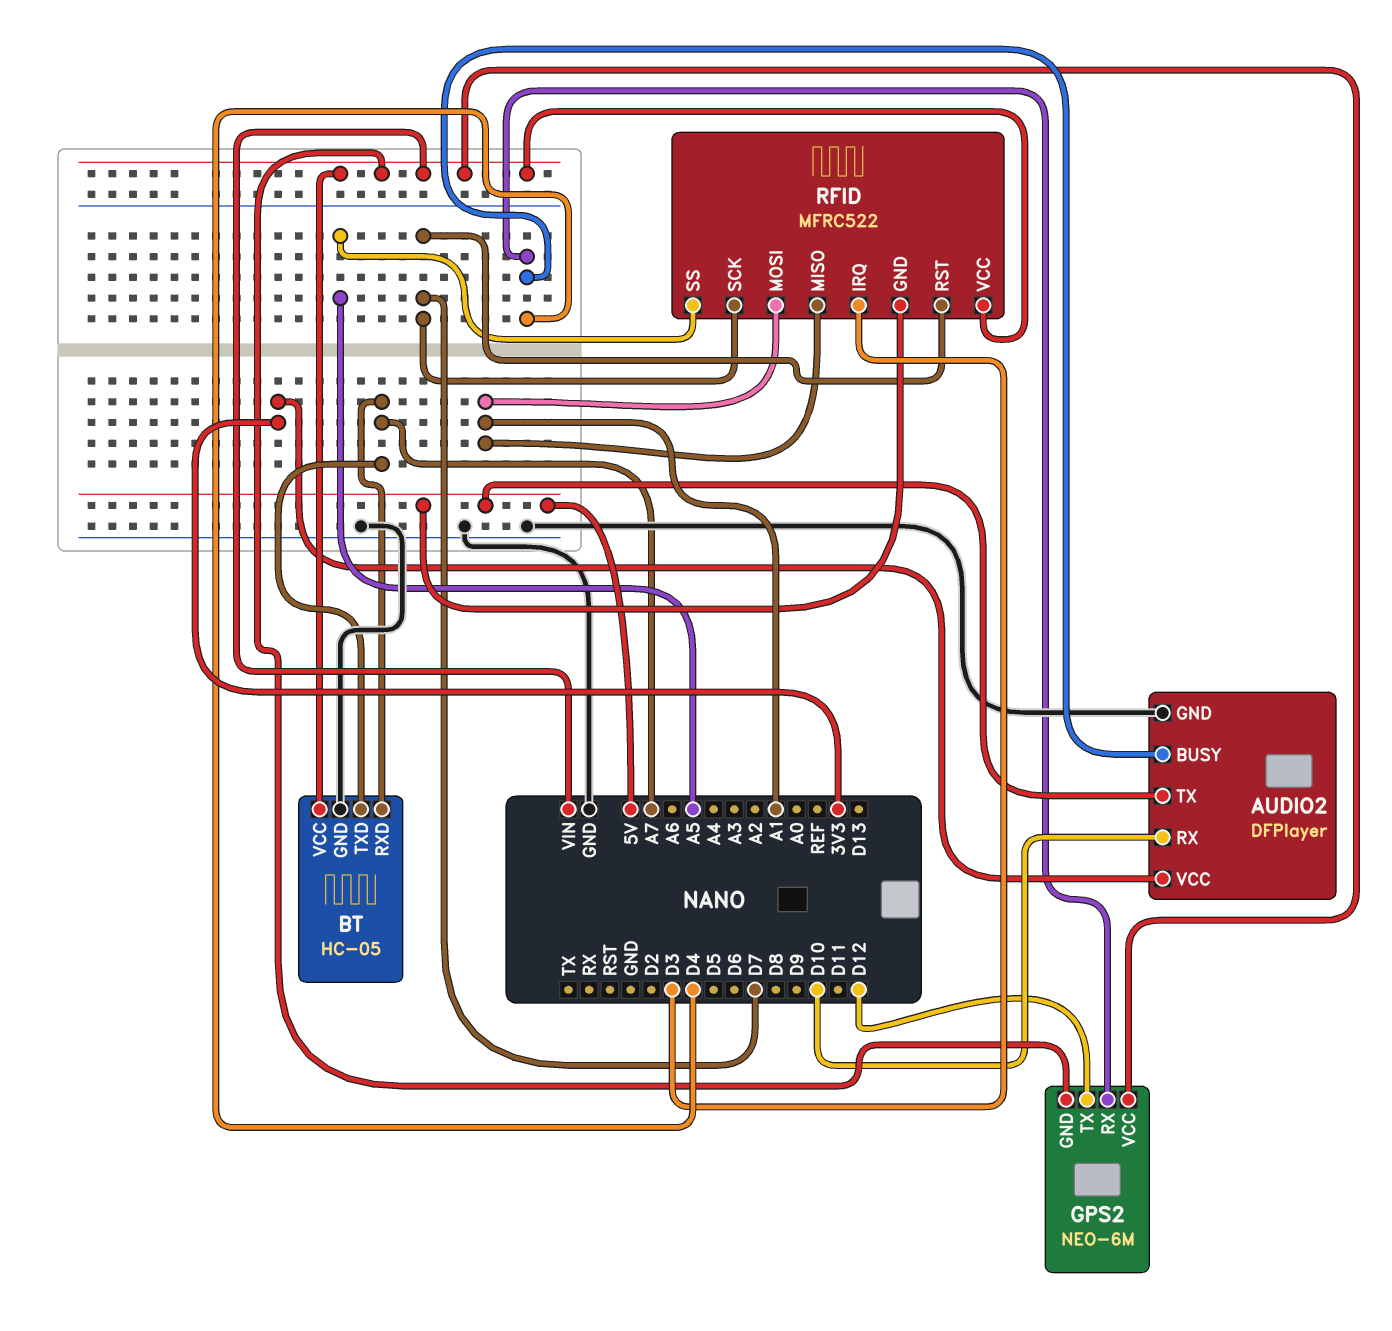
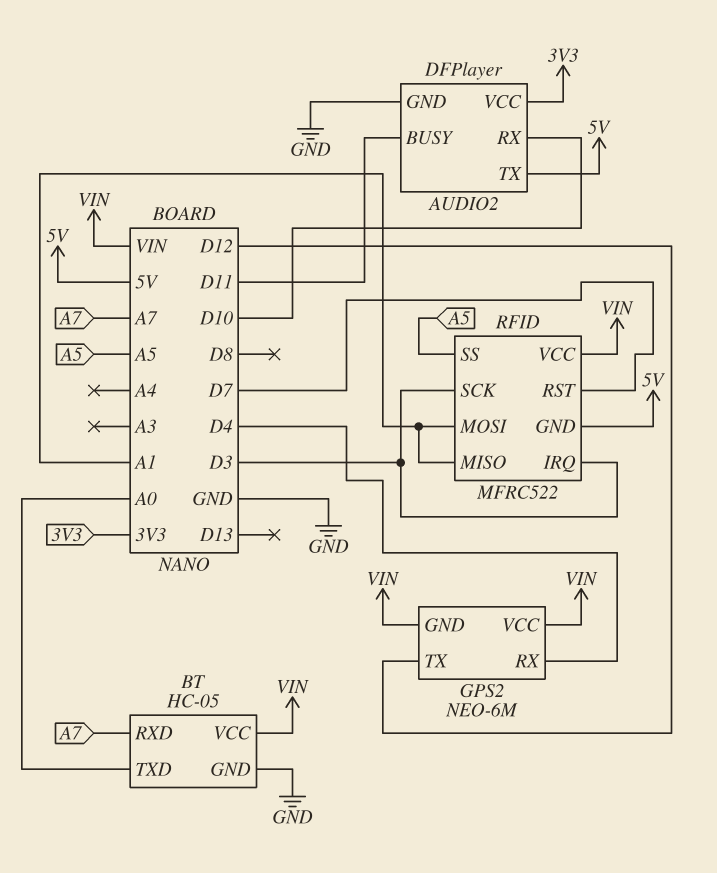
AUDIO2 pin BUSY: D4 -> D11
BT pin TXD: A7 -> A0
RFID pin SCK: D7 -> D3

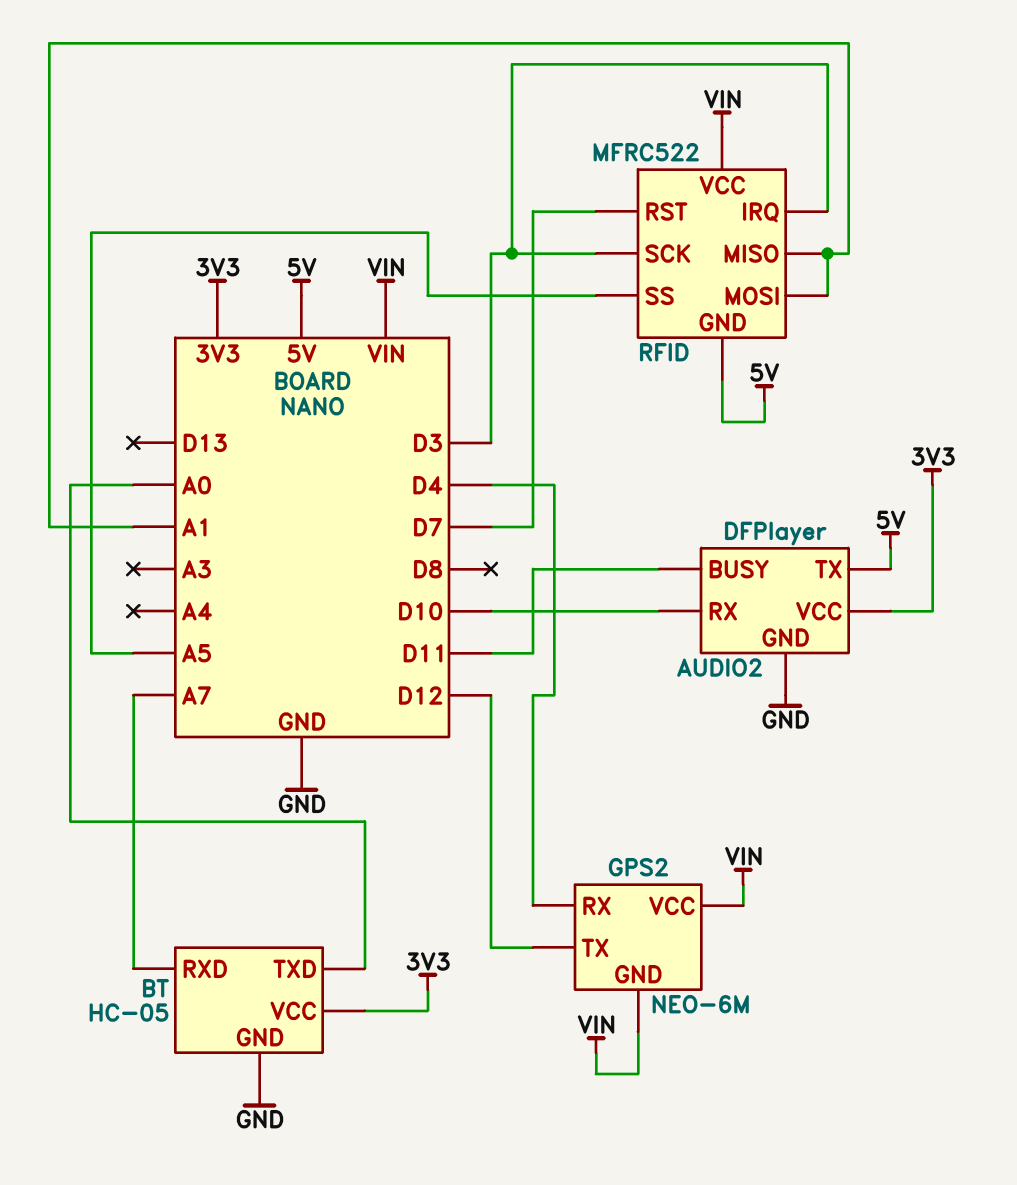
BT pin VCC: VIN -> 3V3

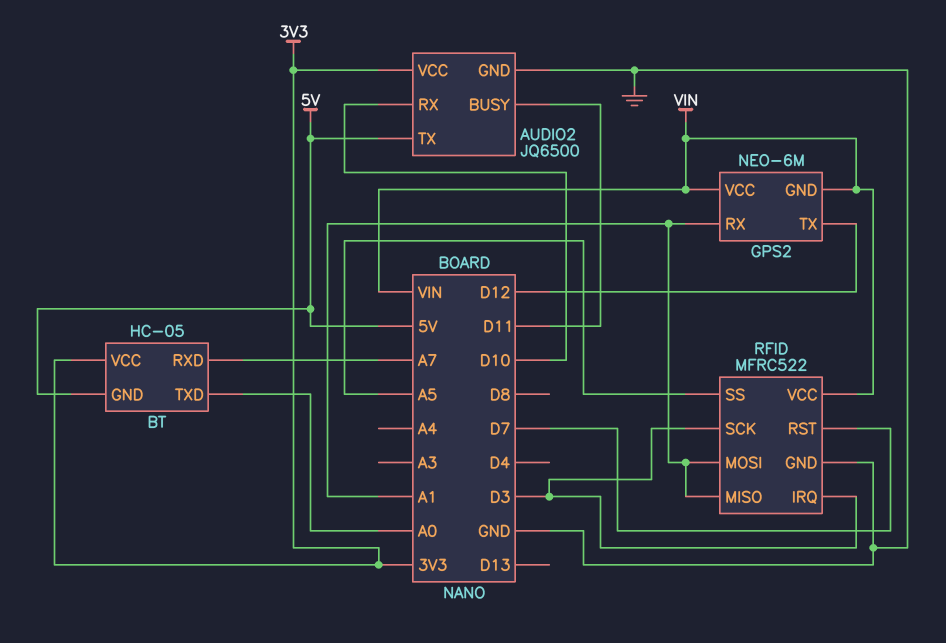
AUDIO2: DFPlayer -> JQ6500
BT pin GND: GND -> 5V
GPS2 pin RX: D4 -> A1
RFID pin GND: 5V -> GND

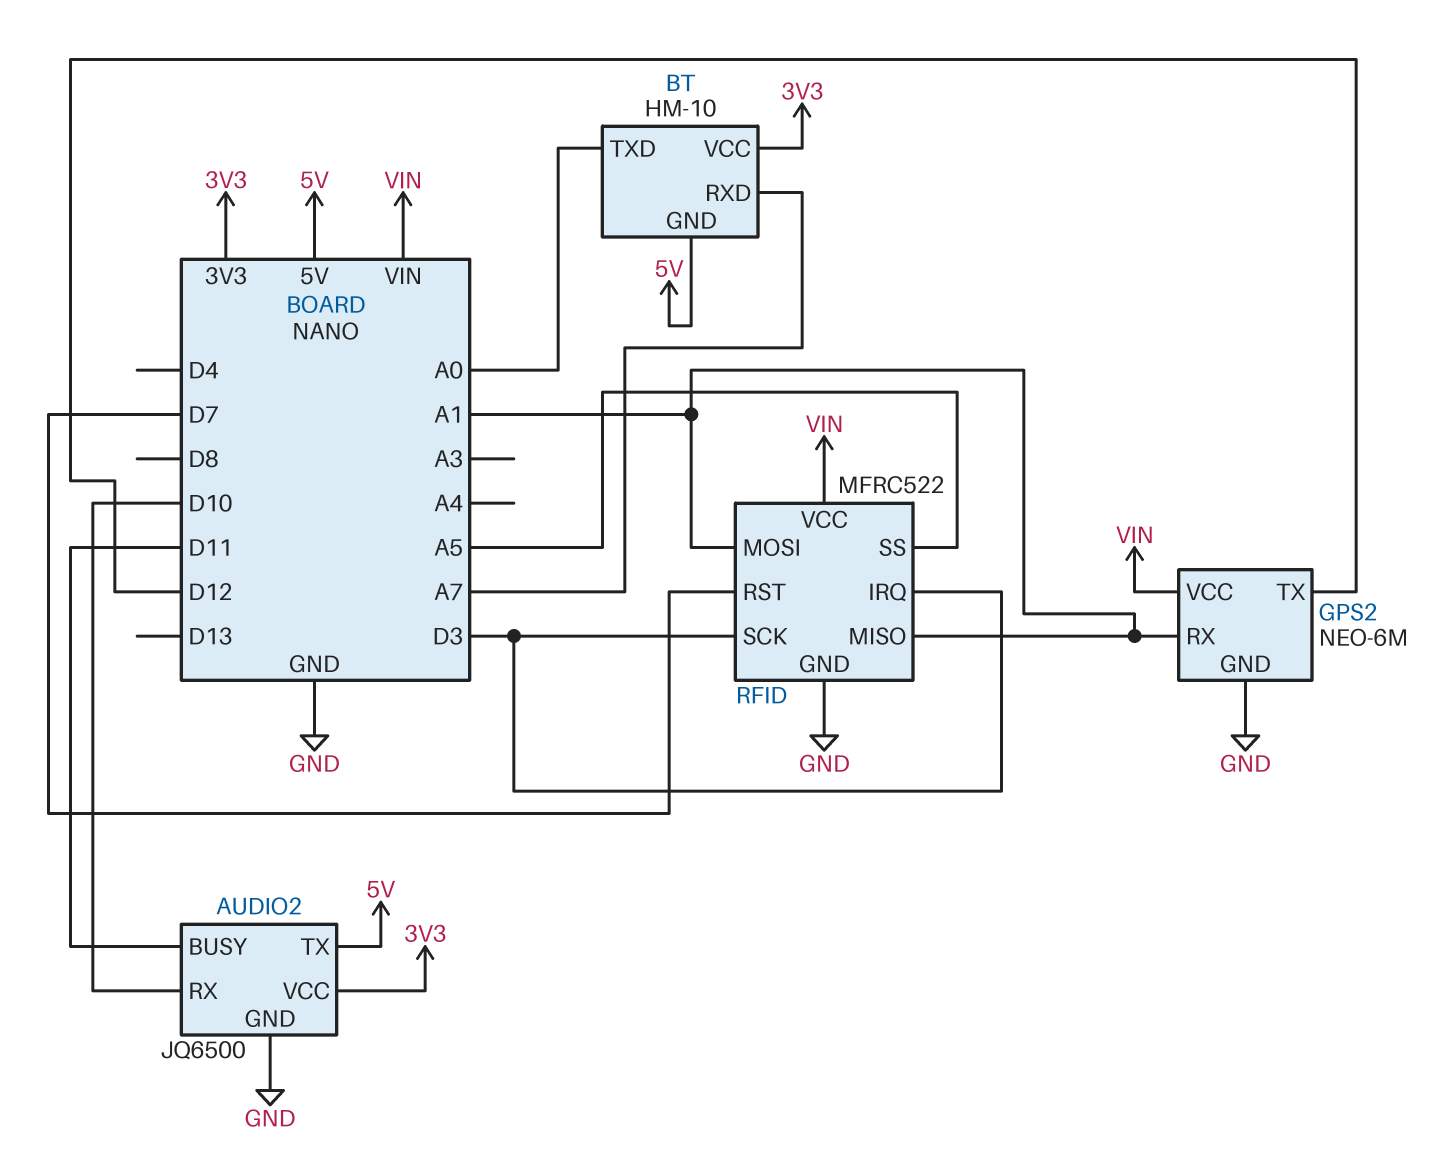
BT: HC-05 -> HM-10
GPS2 pin GND: VIN -> GND

